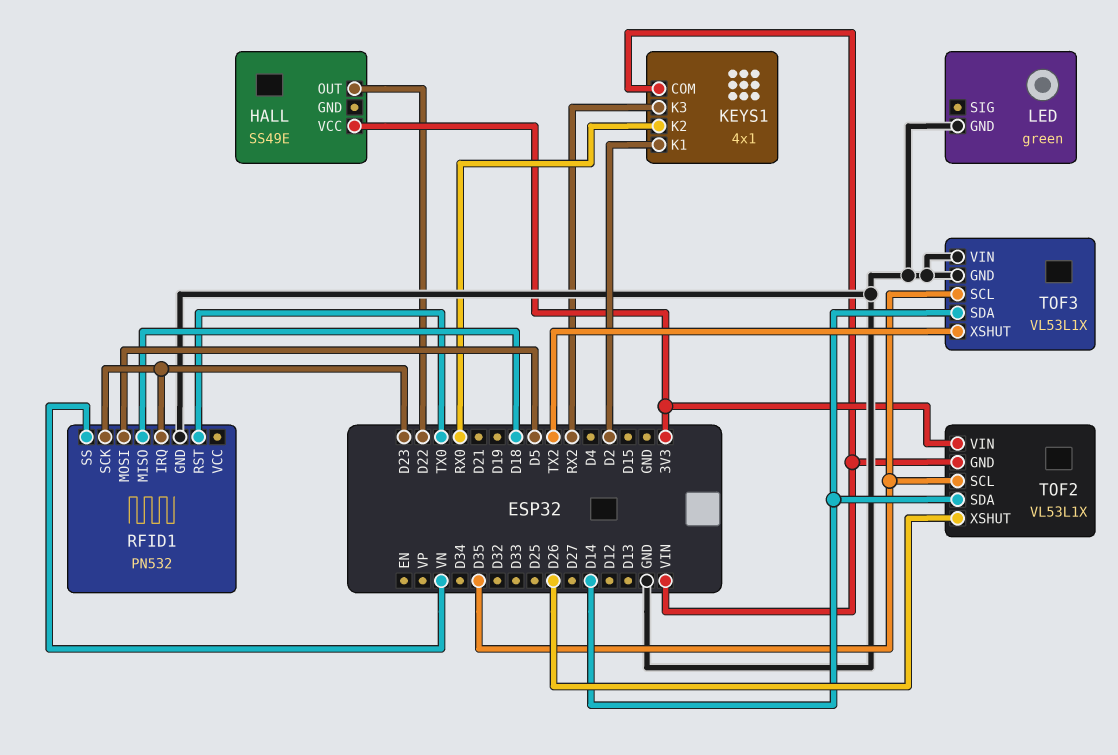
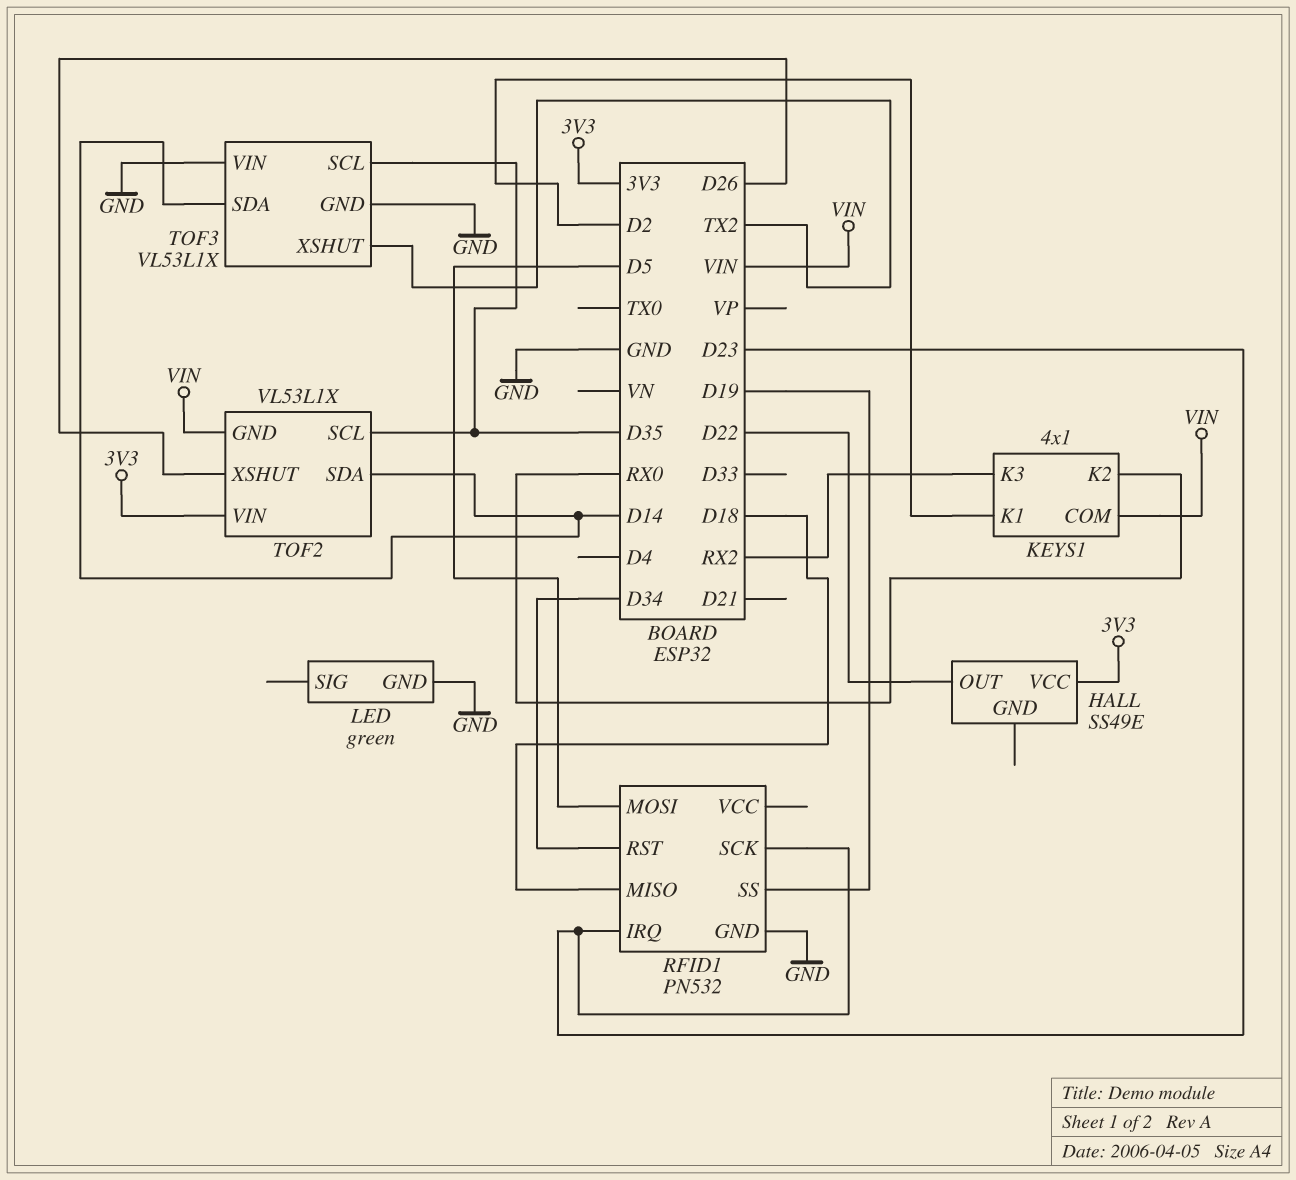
RFID1 pin RST: TX0 -> D34
RFID1 pin SS: VN -> D19

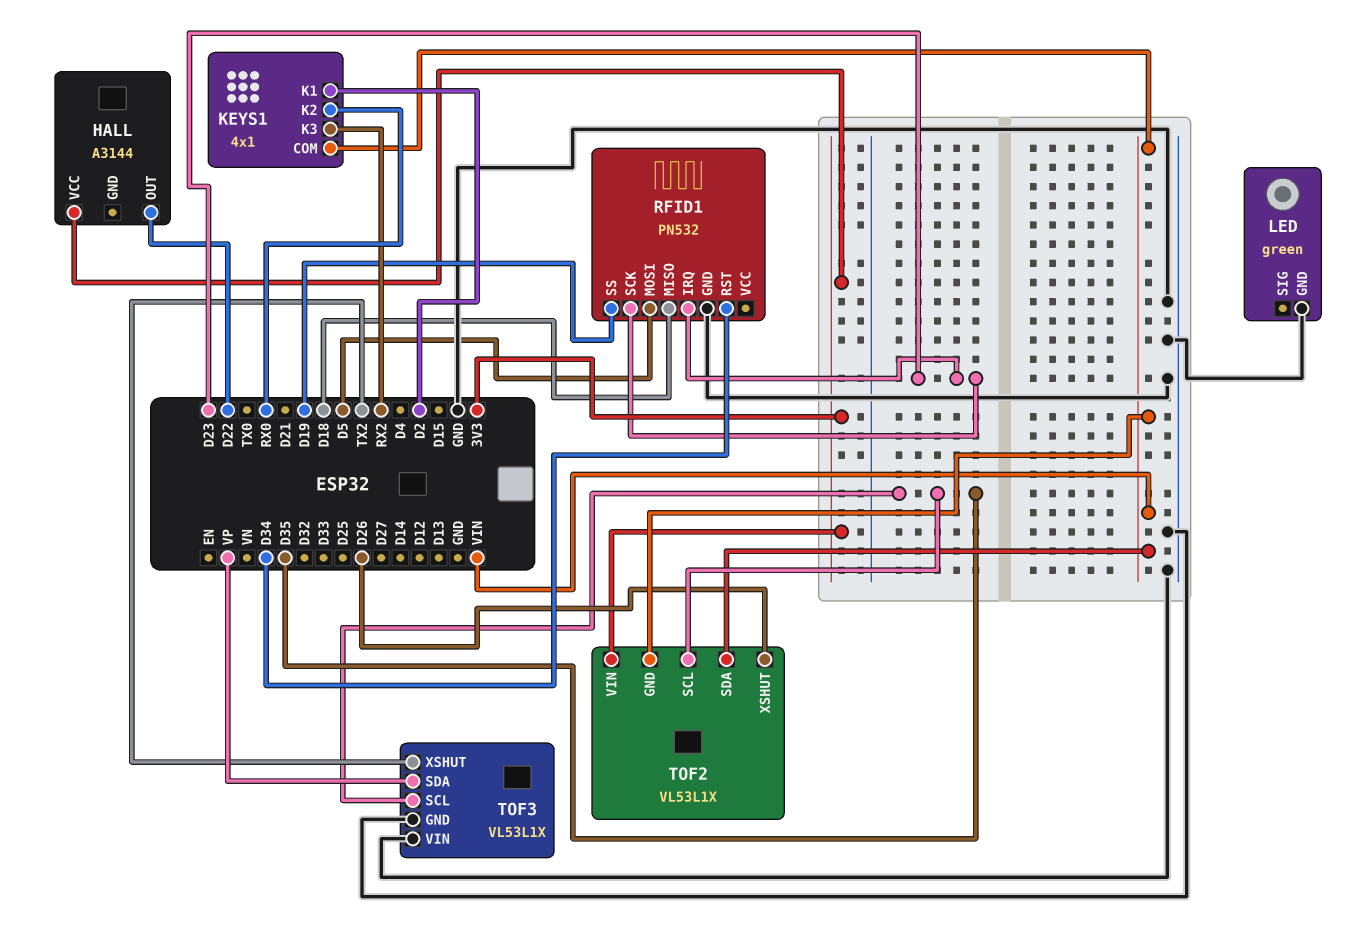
HALL: SS49E -> A3144
TOF2 pin SDA: D14 -> VIN
TOF3 pin SDA: D14 -> VP

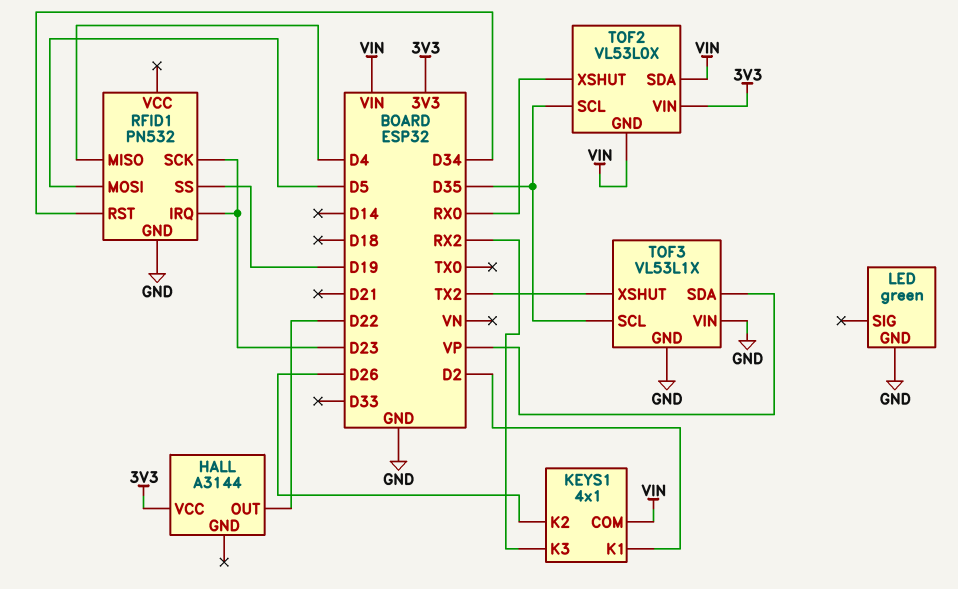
KEYS1 pin K2: RX0 -> D26
RFID1 pin MISO: D18 -> D4
TOF2: VL53L1X -> VL53L0X
TOF2 pin XSHUT: D26 -> RX0

